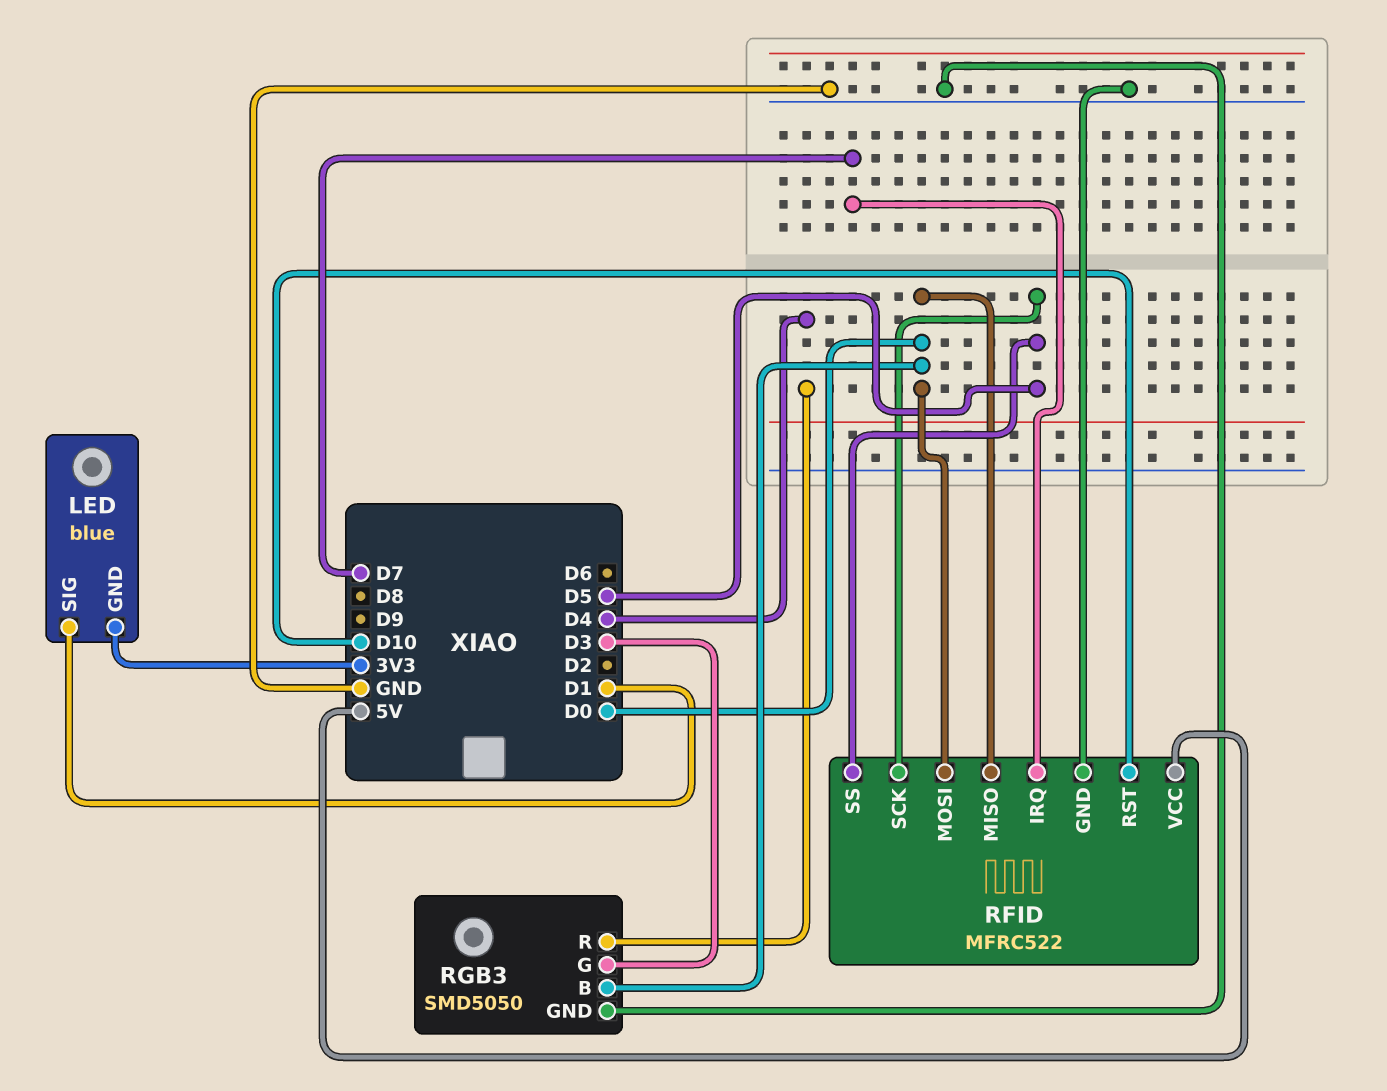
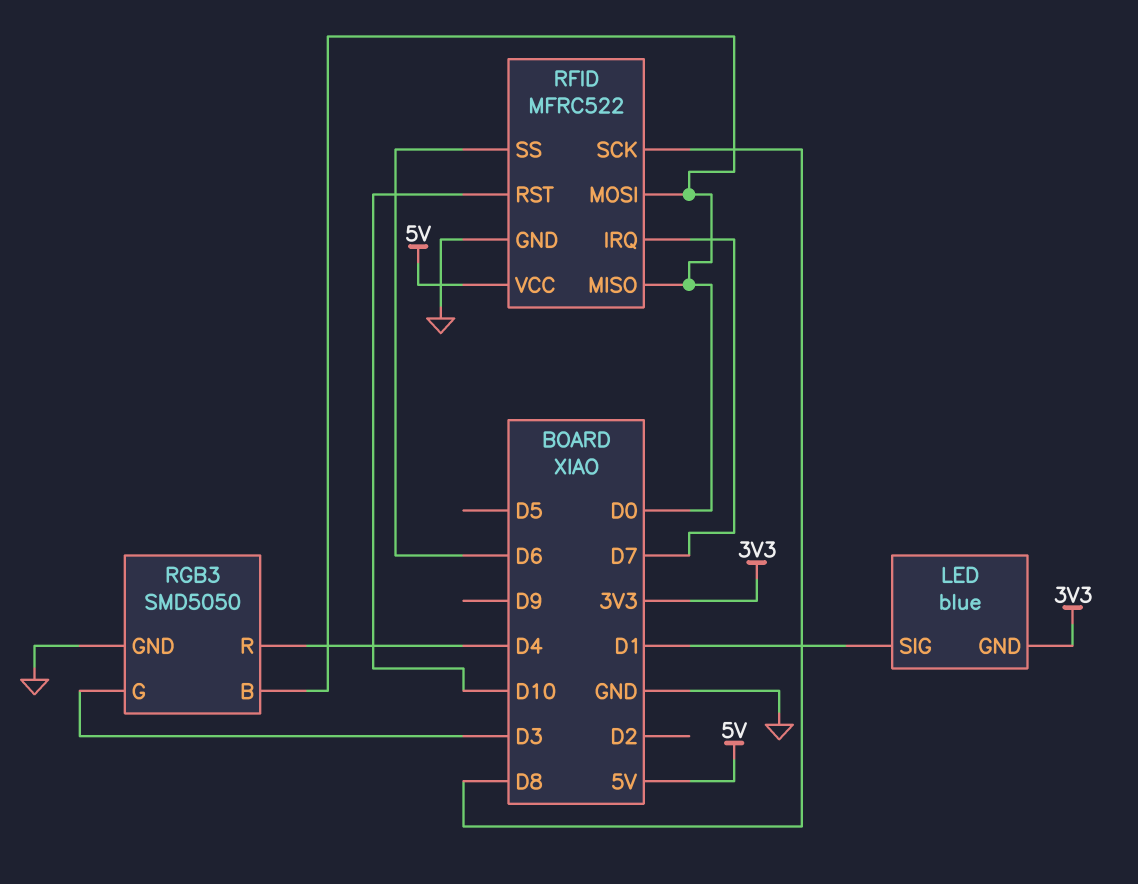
RFID pin SCK: D5 -> D8
RFID pin SS: D5 -> D6

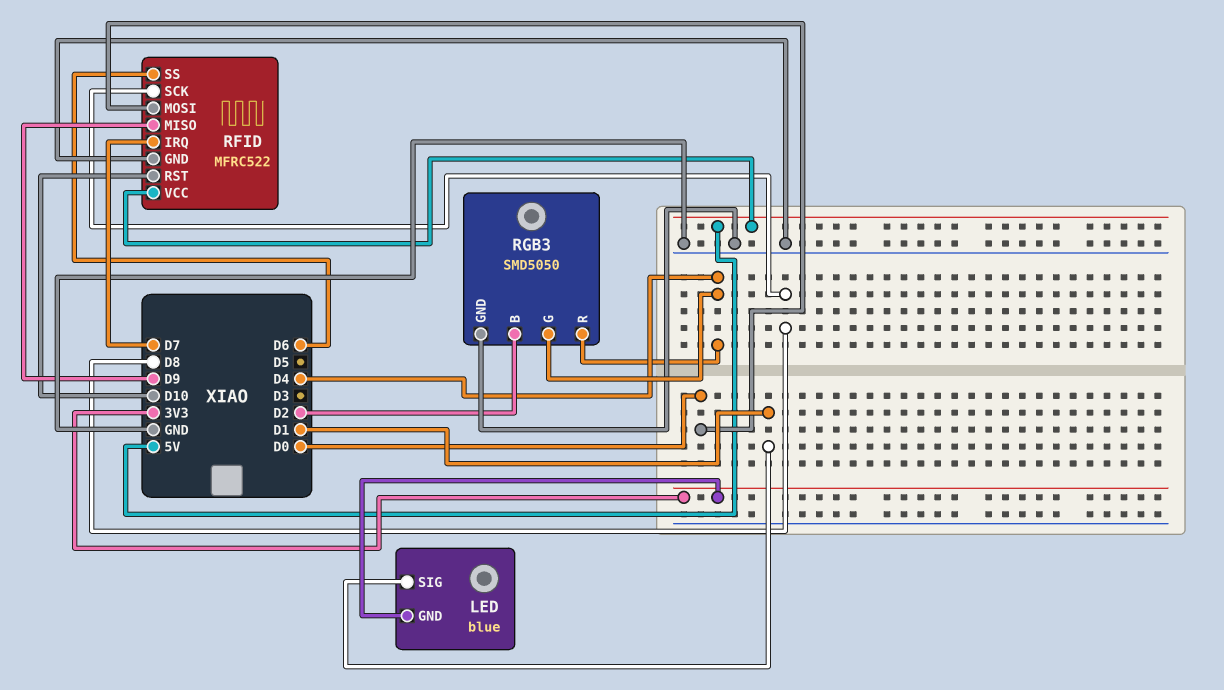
RFID pin MISO: D0 -> D9
RGB3 pin B: D0 -> D2
RGB3 pin G: D3 -> D4

